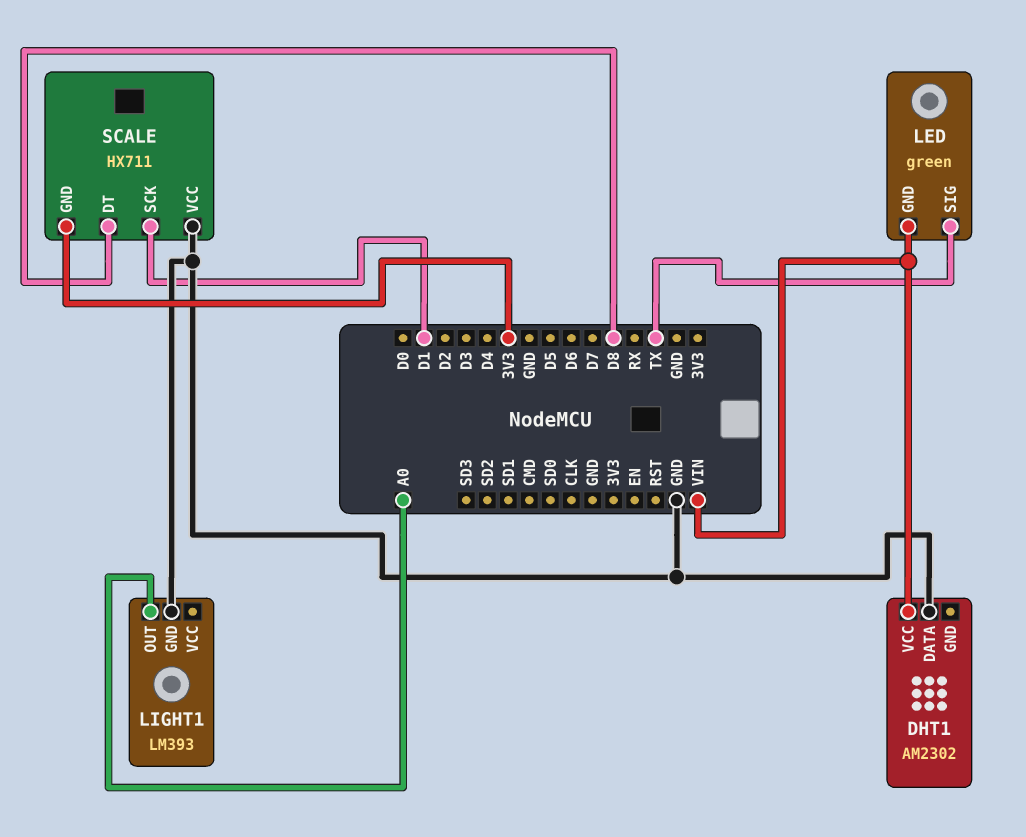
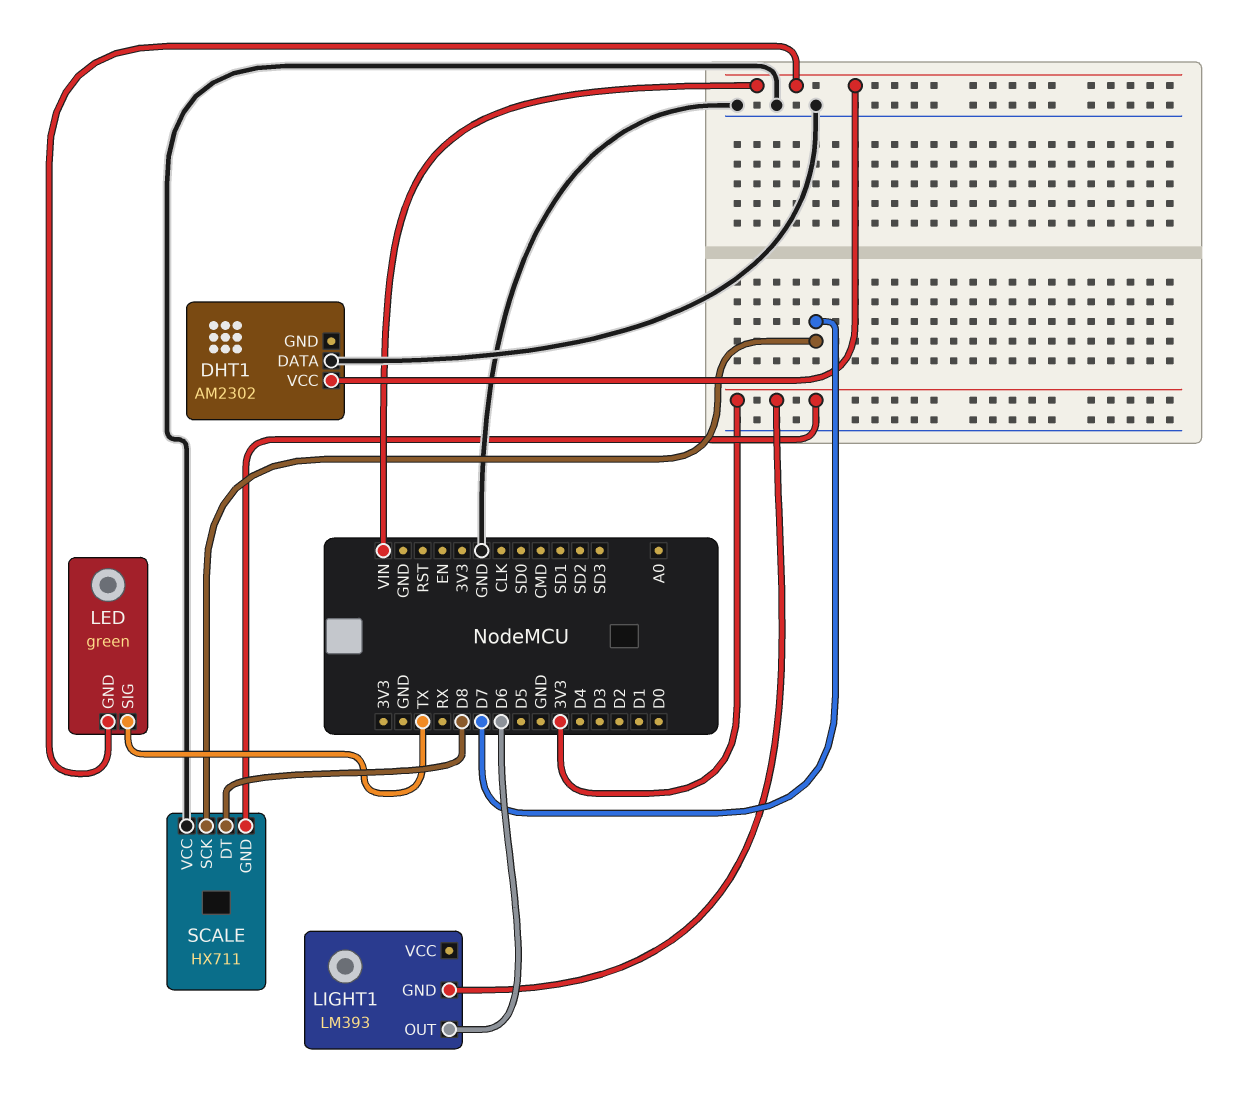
LIGHT1 pin GND: GND -> 3V3
LIGHT1 pin OUT: A0 -> D6
SCALE pin SCK: D1 -> D7

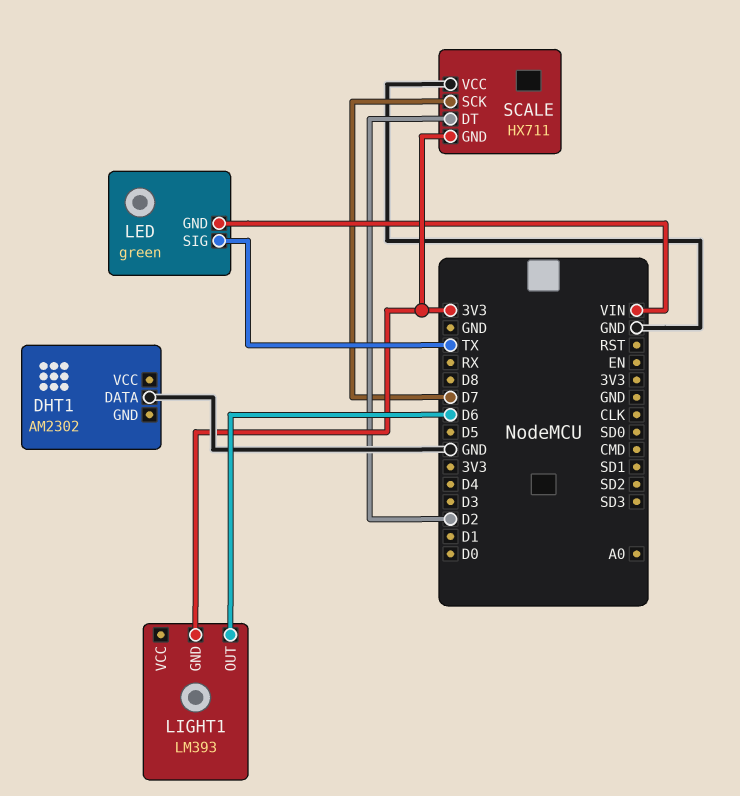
DHT1 pin VCC: VIN -> none
SCALE pin DT: D8 -> D2

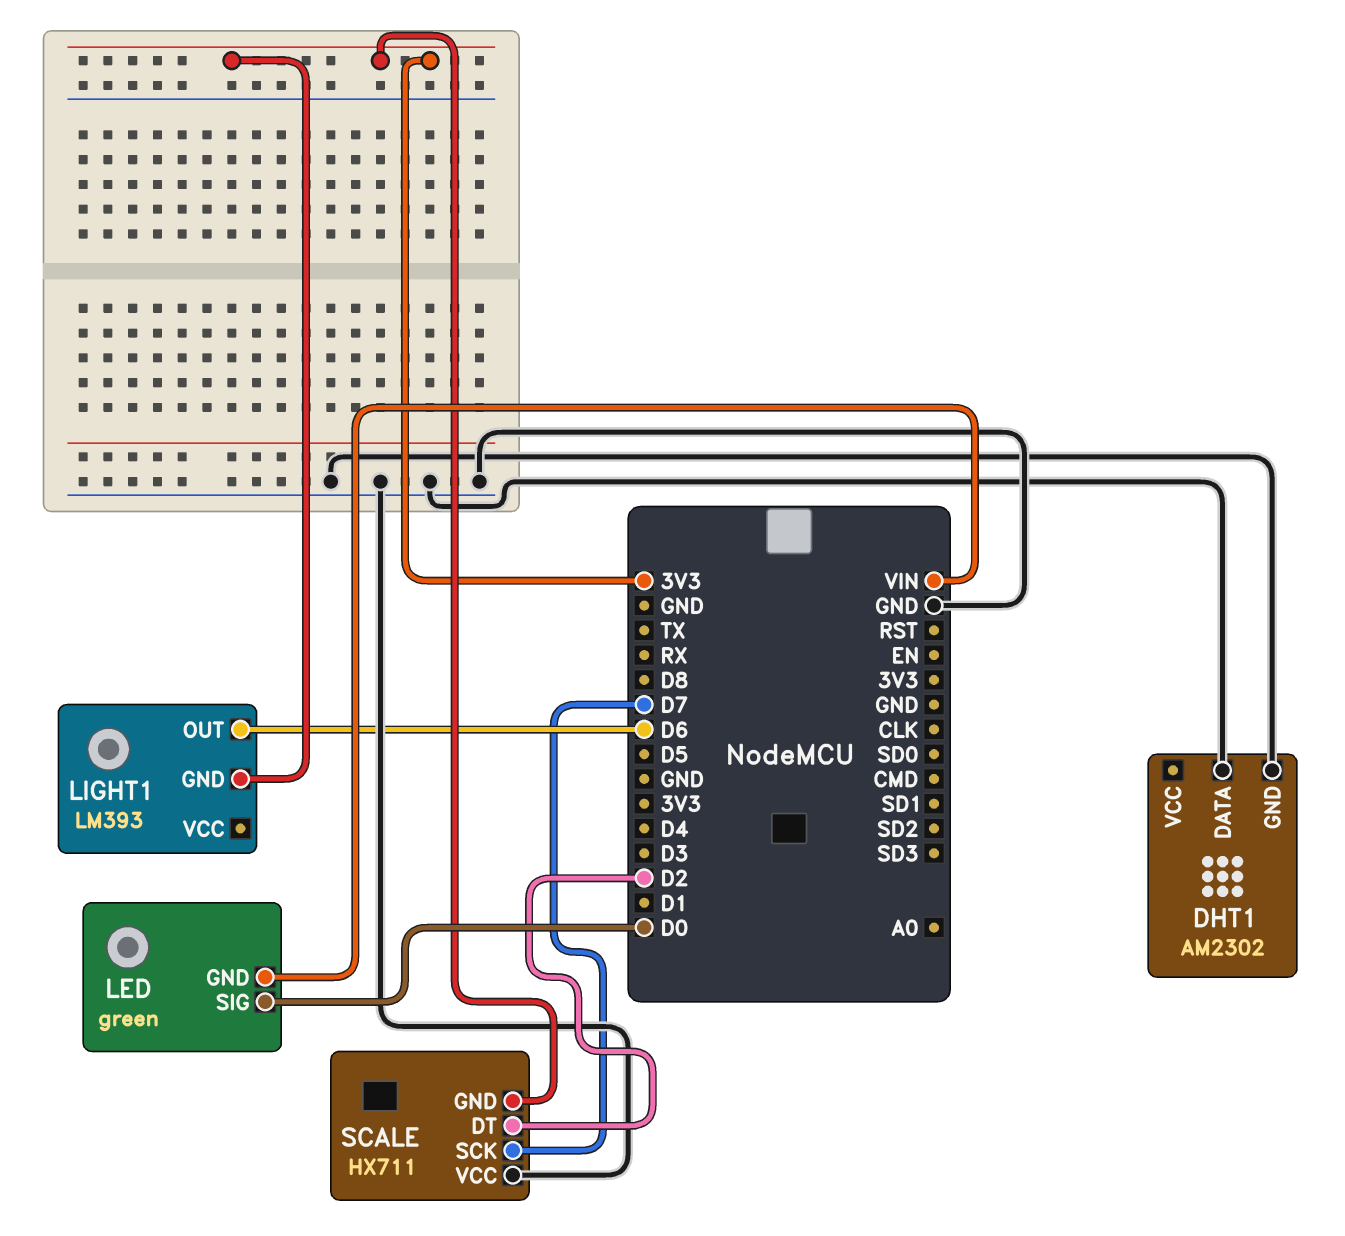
DHT1 pin GND: none -> GND
LED pin SIG: TX -> D0

